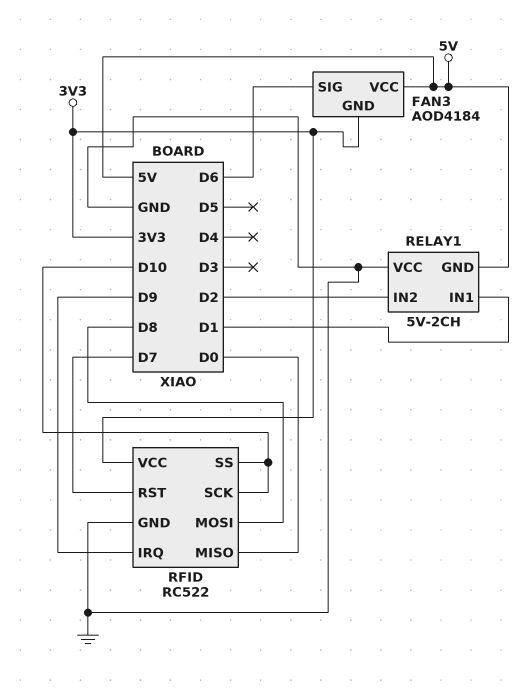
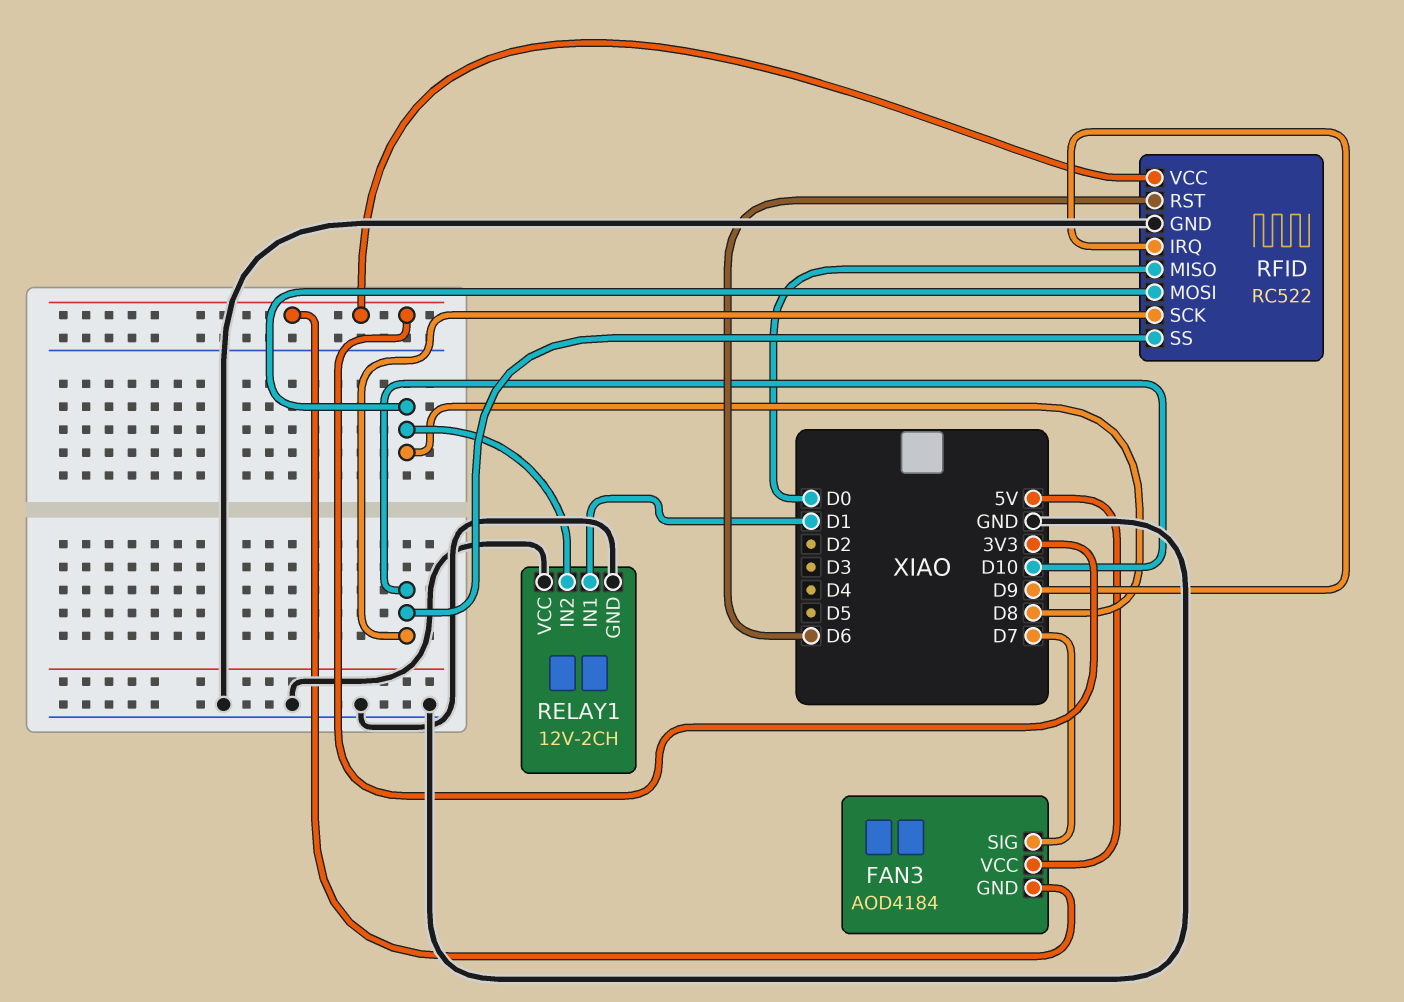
FAN3 pin SIG: D6 -> D7
RELAY1: 5V-2CH -> 12V-2CH
RELAY1 pin GND: 5V -> GND
RELAY1 pin IN2: D2 -> D8
RFID pin RST: D7 -> D6

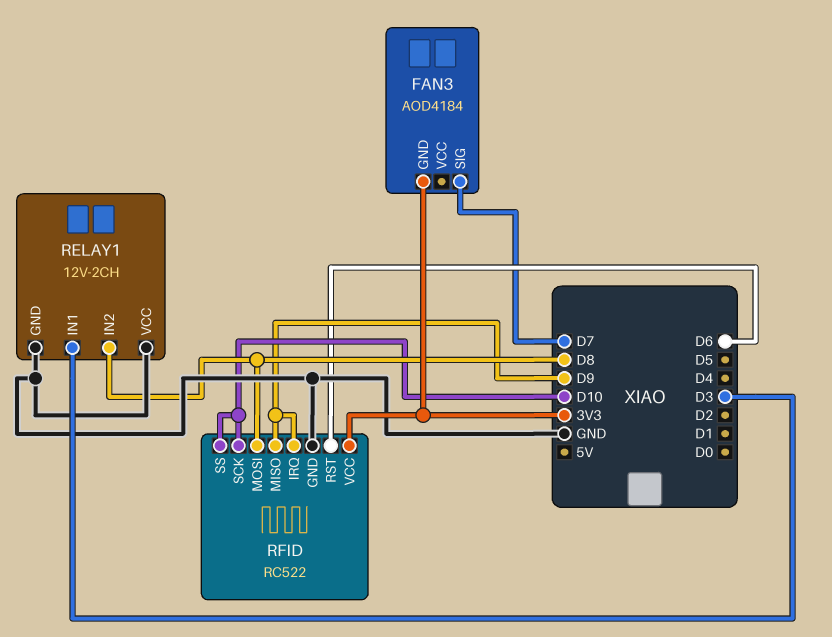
FAN3 pin VCC: 5V -> none
RELAY1 pin IN1: D1 -> D3
RFID pin MISO: D0 -> D9

